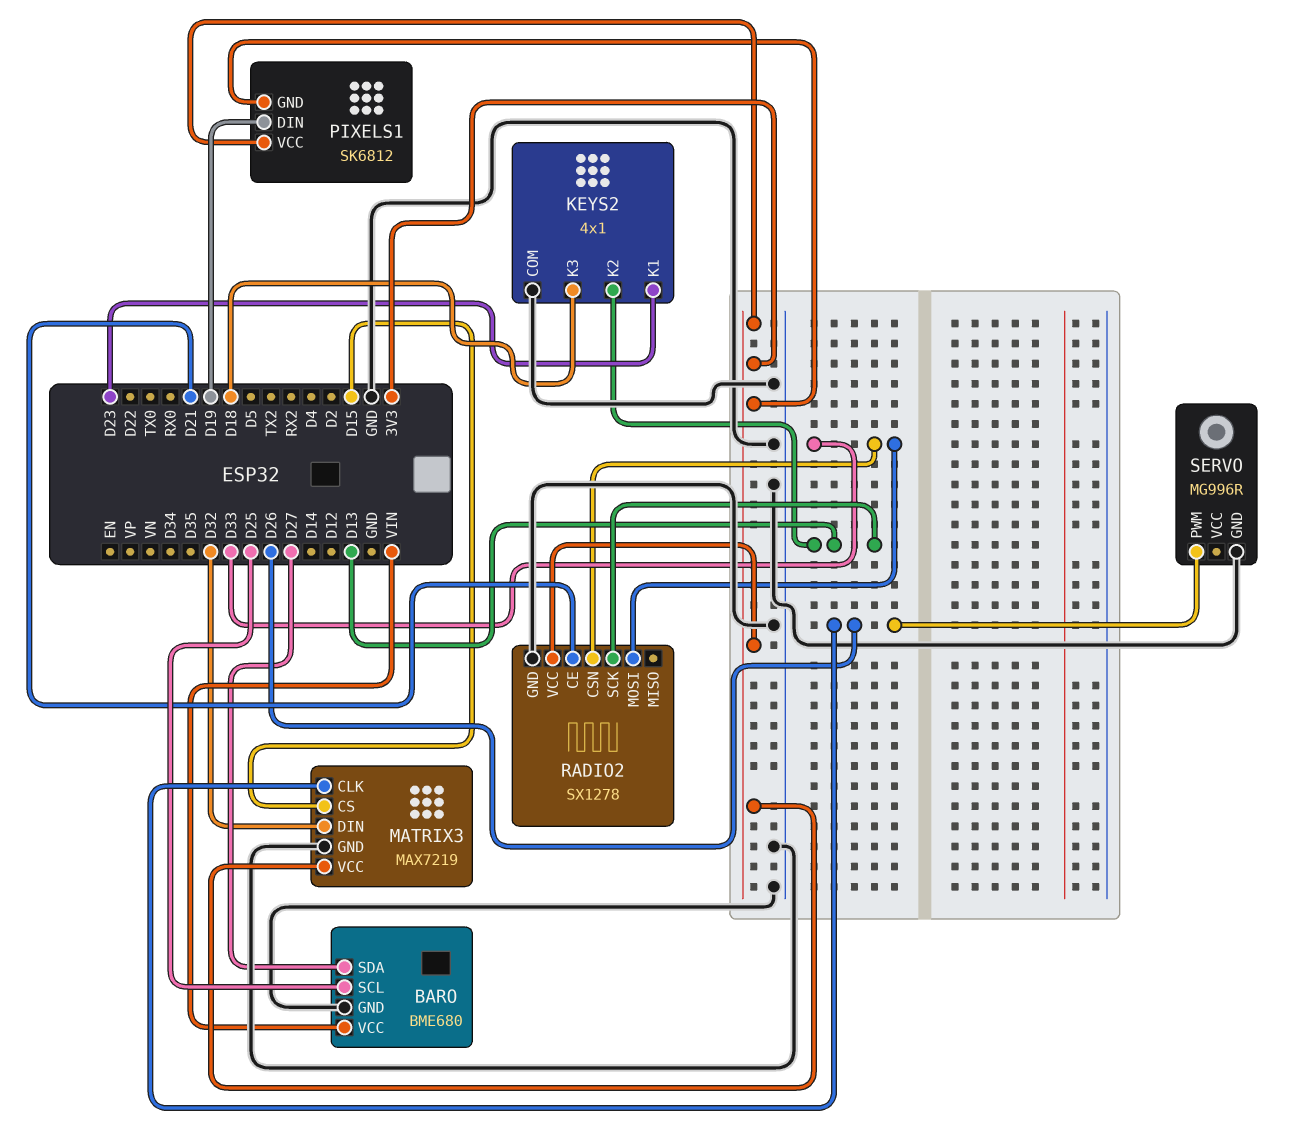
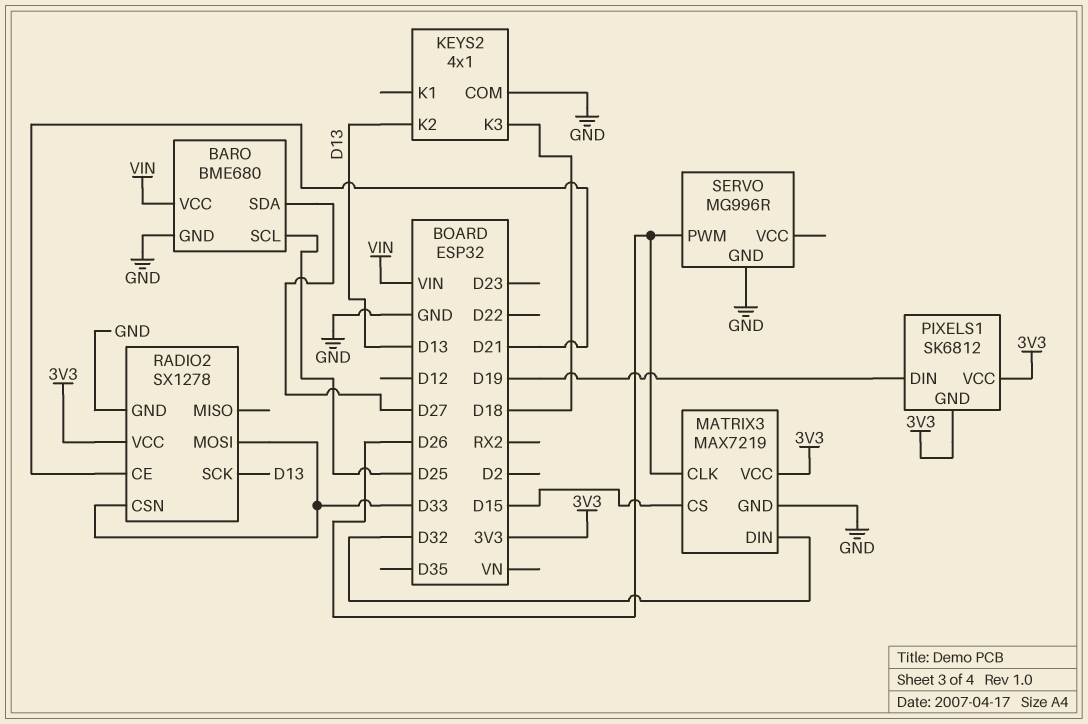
KEYS2 pin K1: D23 -> none

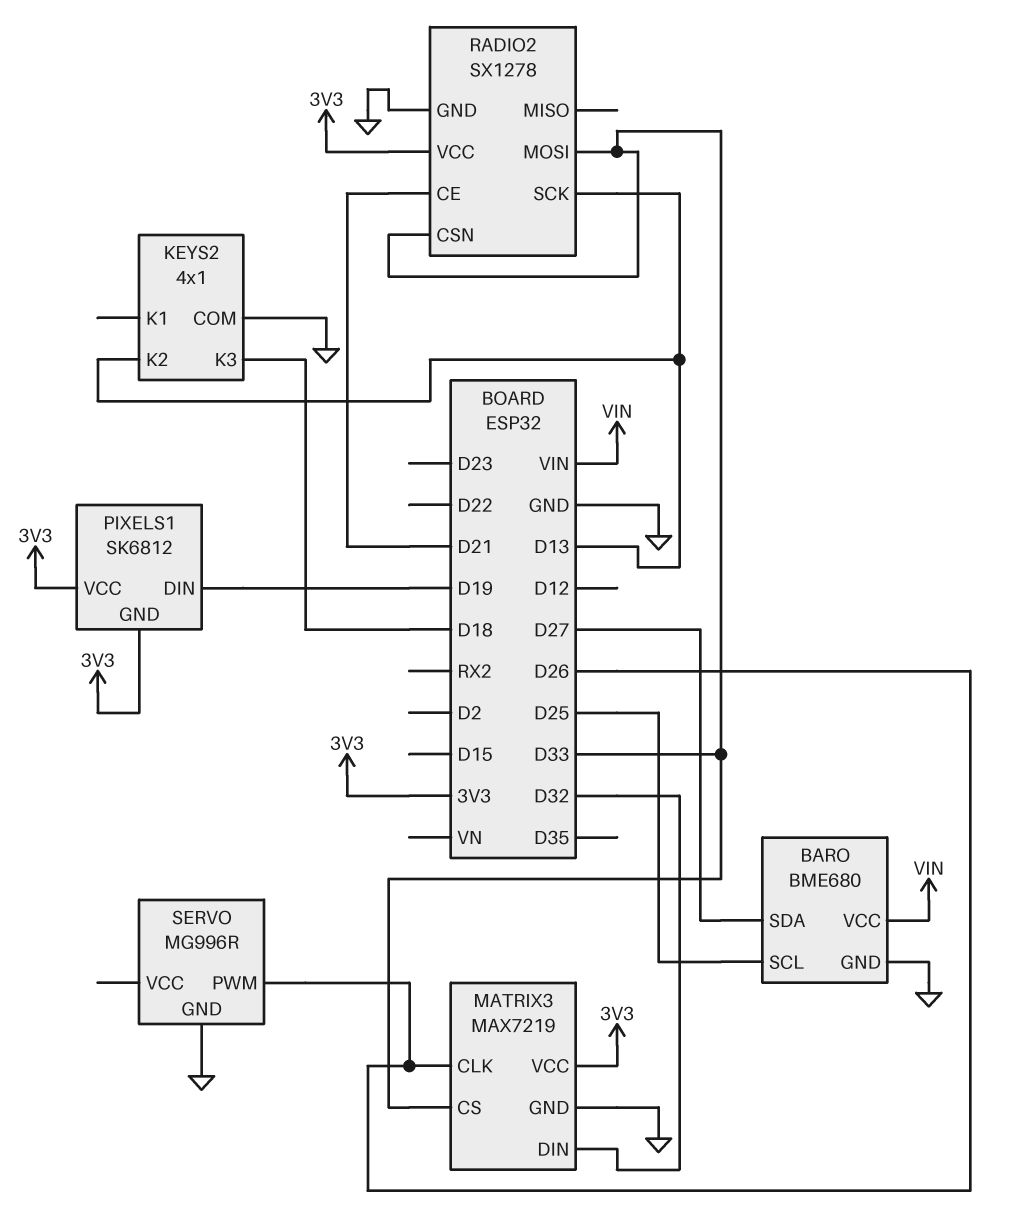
MATRIX3 pin CS: D15 -> D33

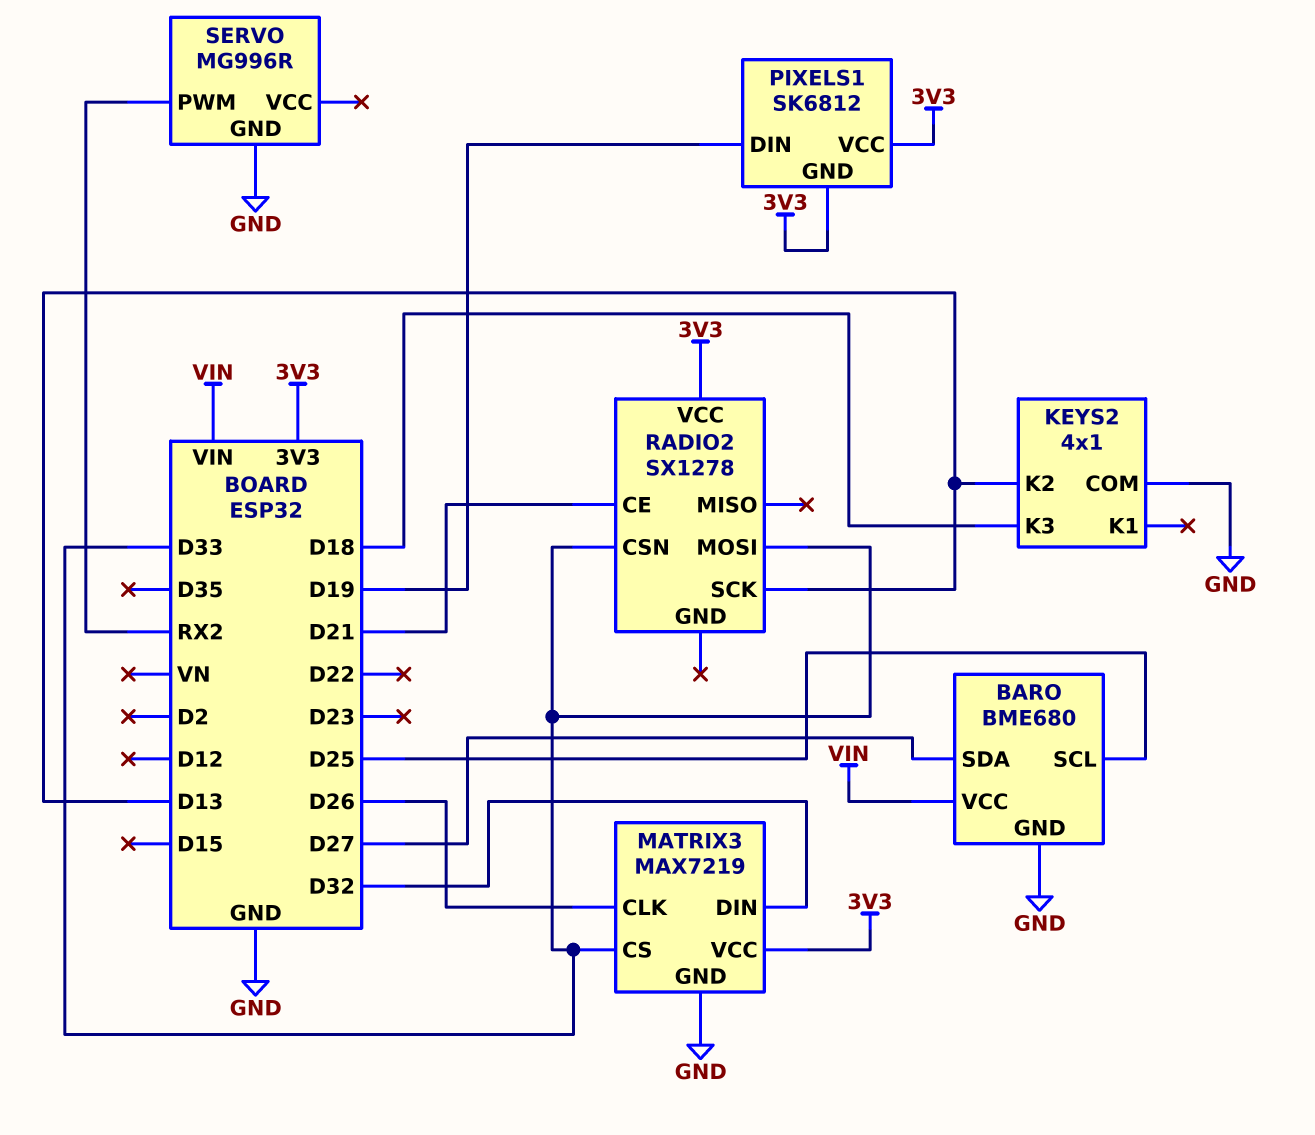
RADIO2 pin GND: GND -> none
SERVO pin PWM: D26 -> RX2

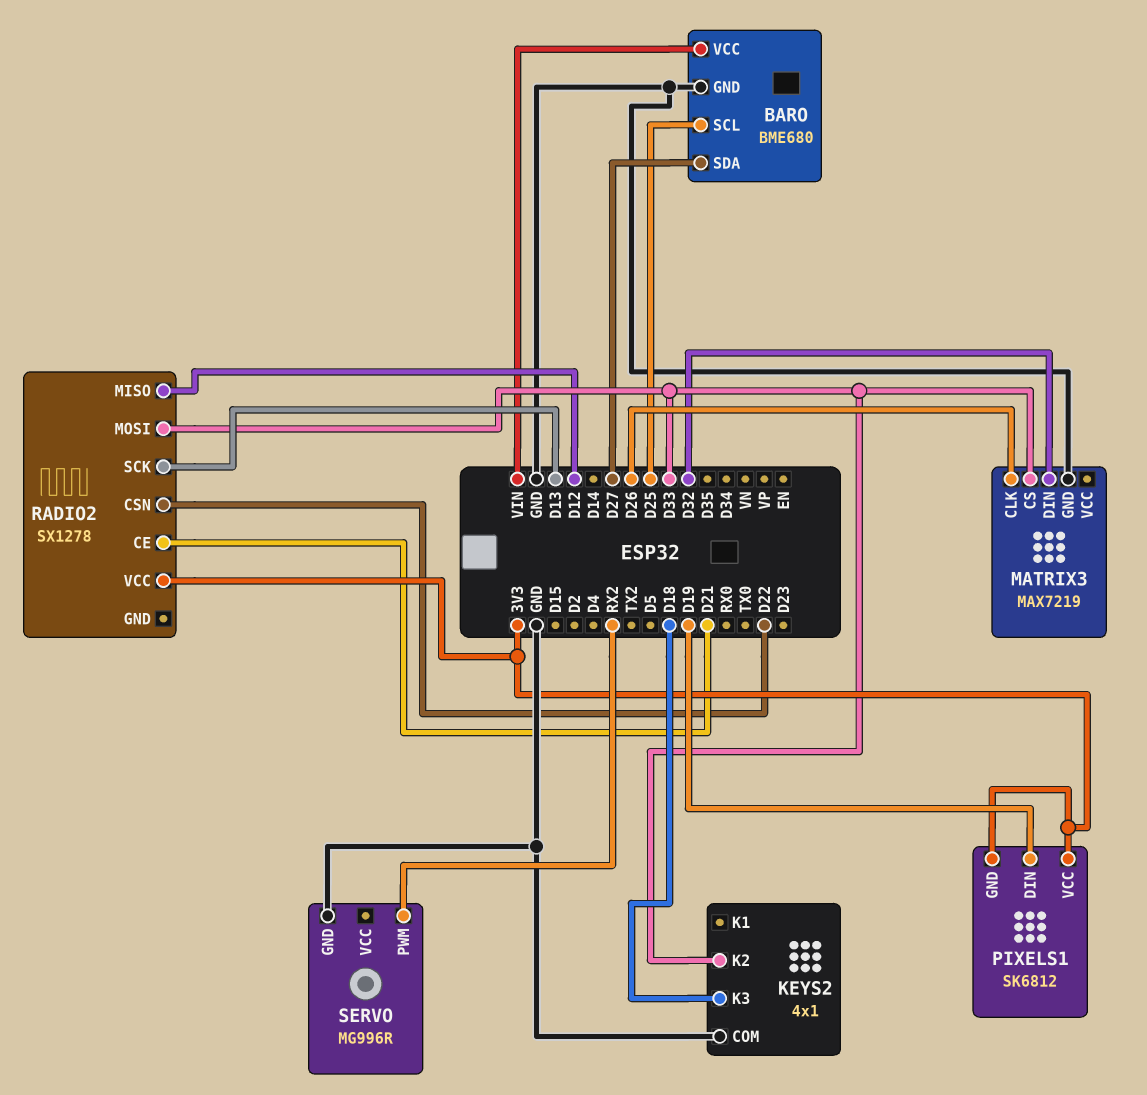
KEYS2 pin K2: D13 -> D33
MATRIX3 pin VCC: 3V3 -> none
RADIO2 pin CSN: D33 -> D22
RADIO2 pin MISO: none -> D12

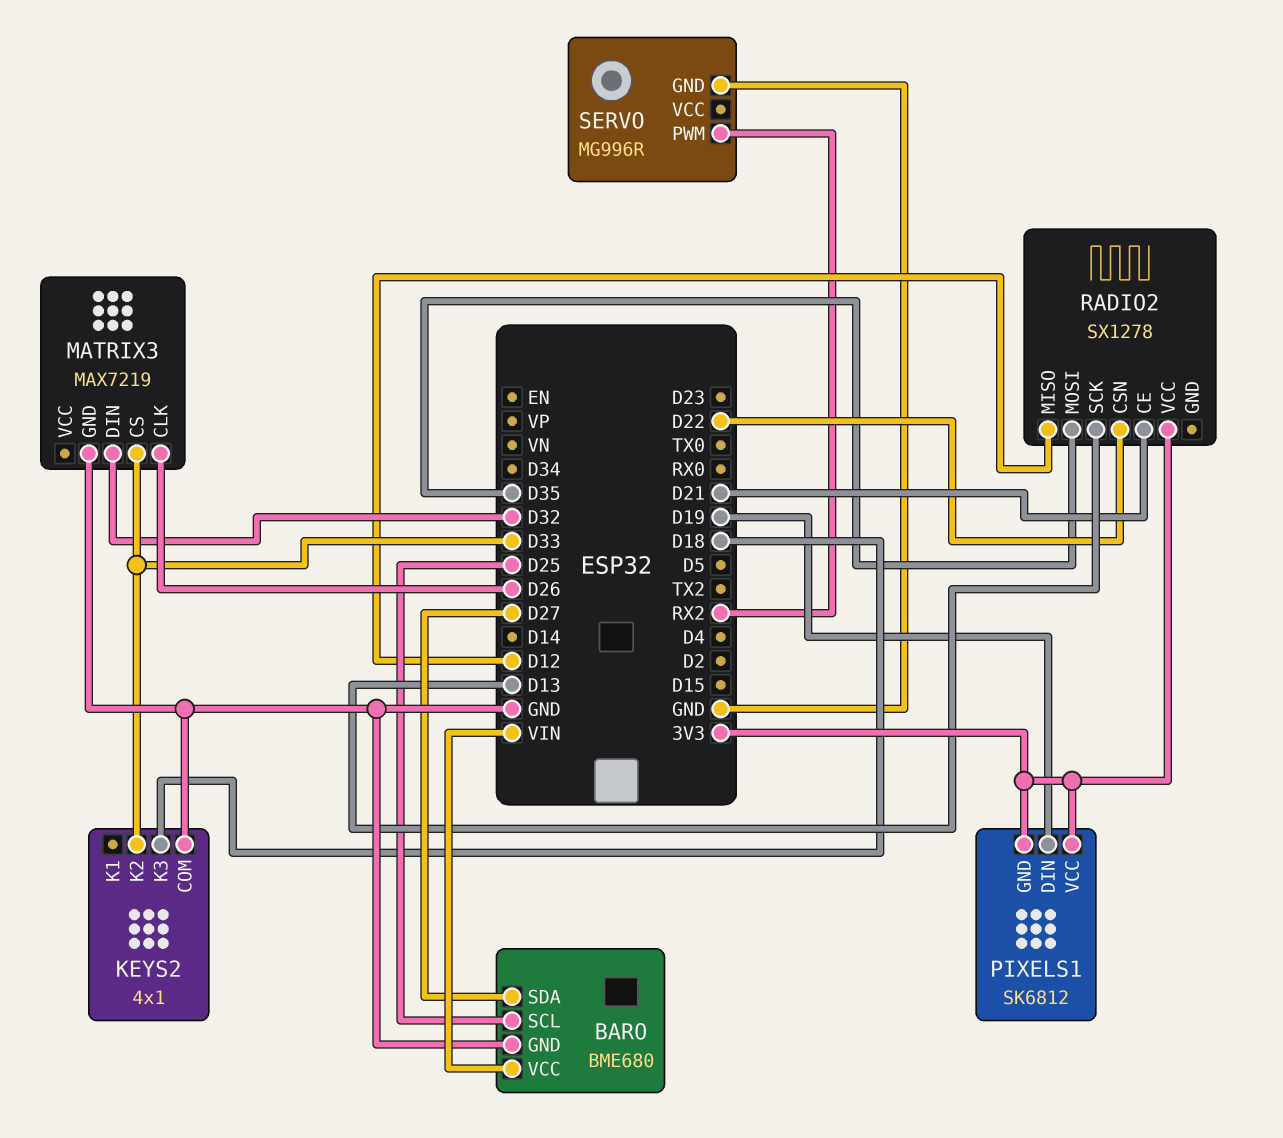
RADIO2 pin MOSI: D33 -> D35

